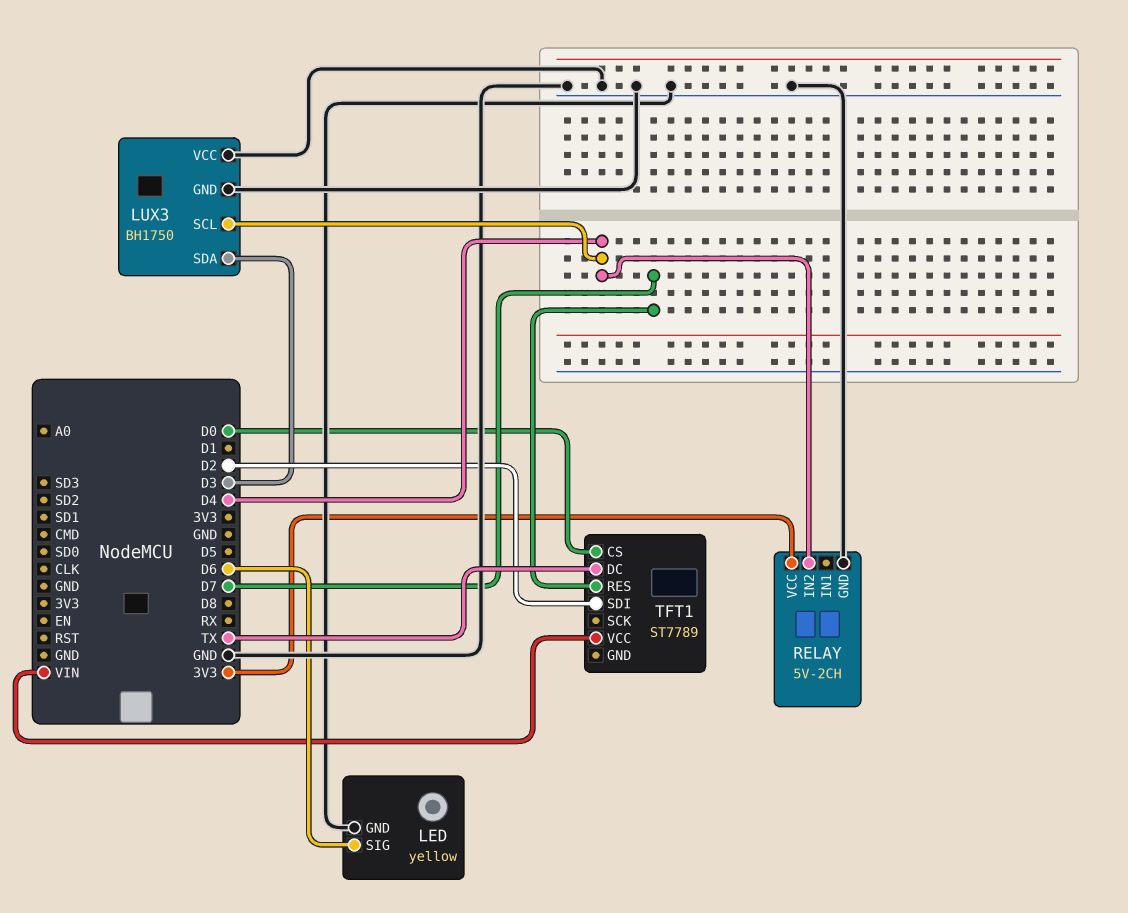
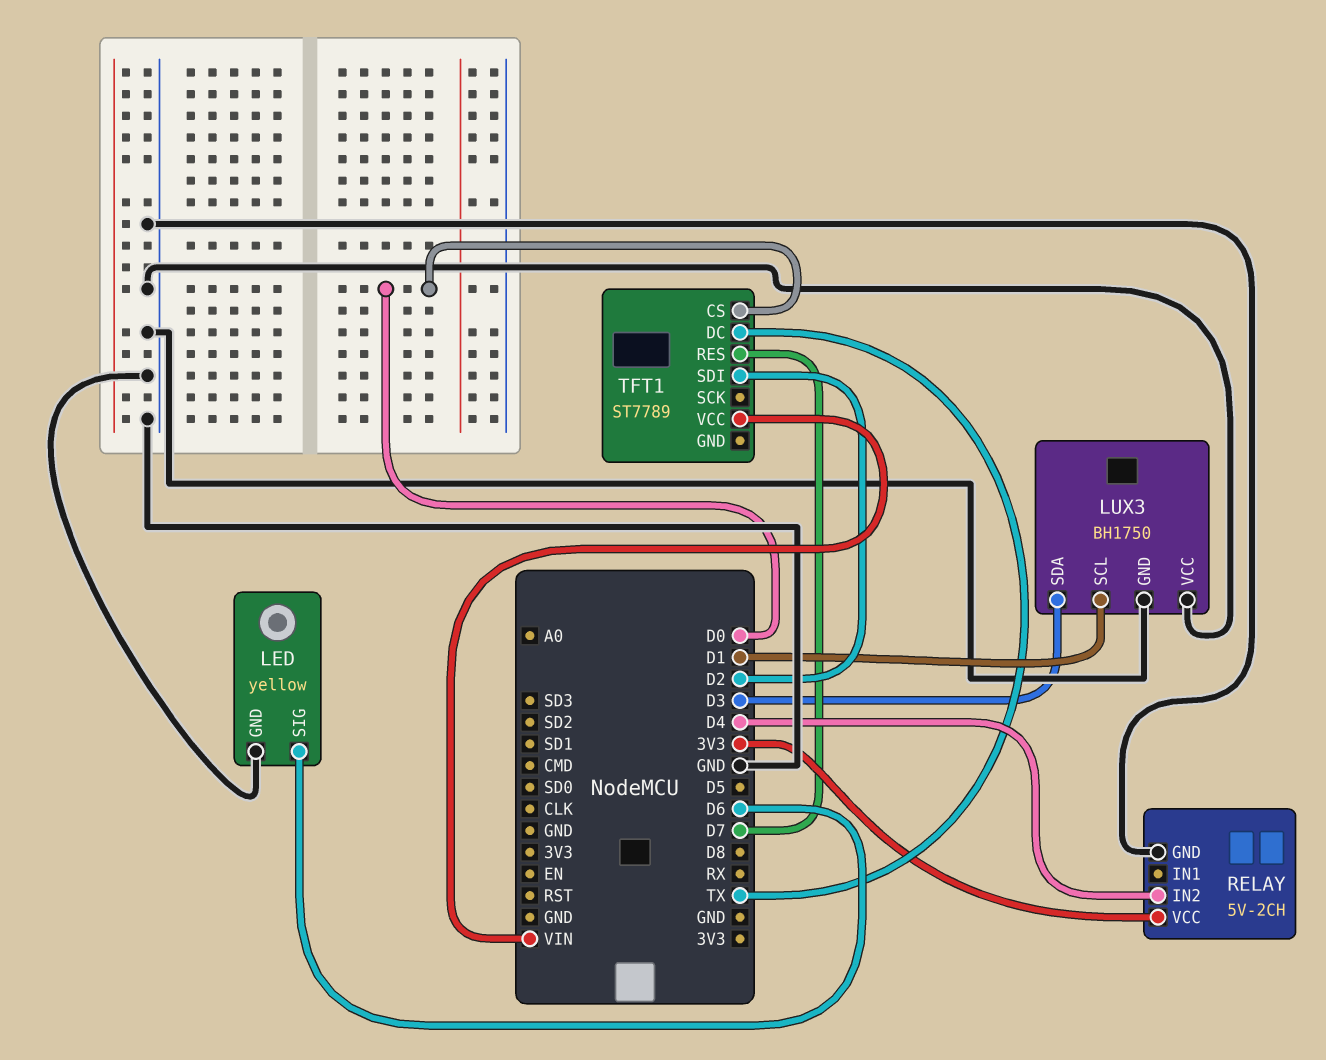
LUX3 pin SCL: D4 -> D1

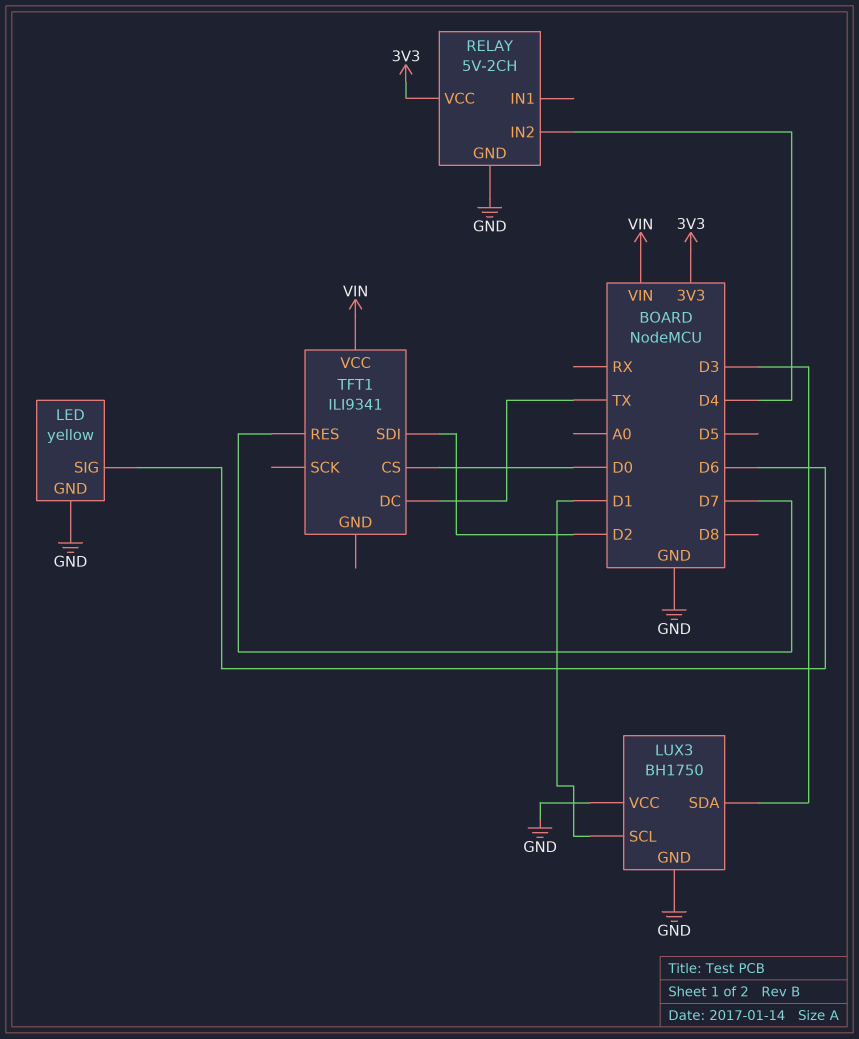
TFT1: ST7789 -> ILI9341

